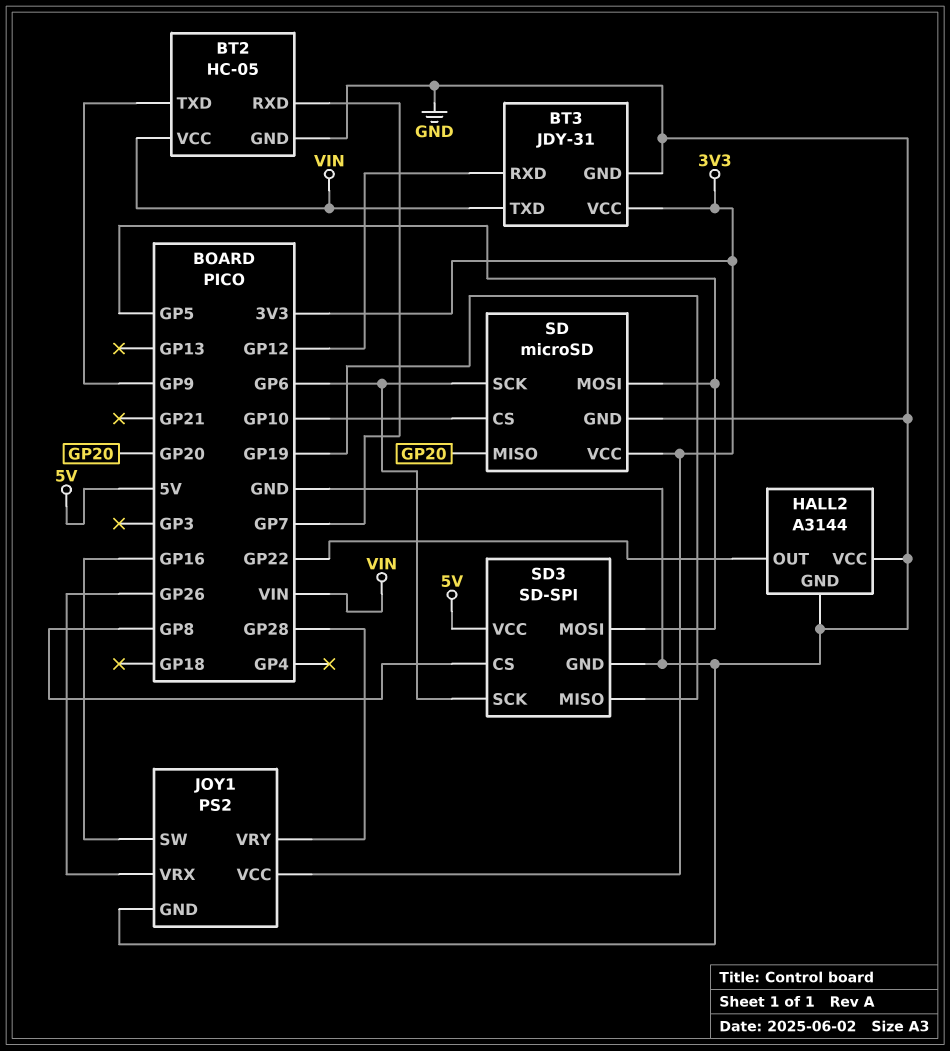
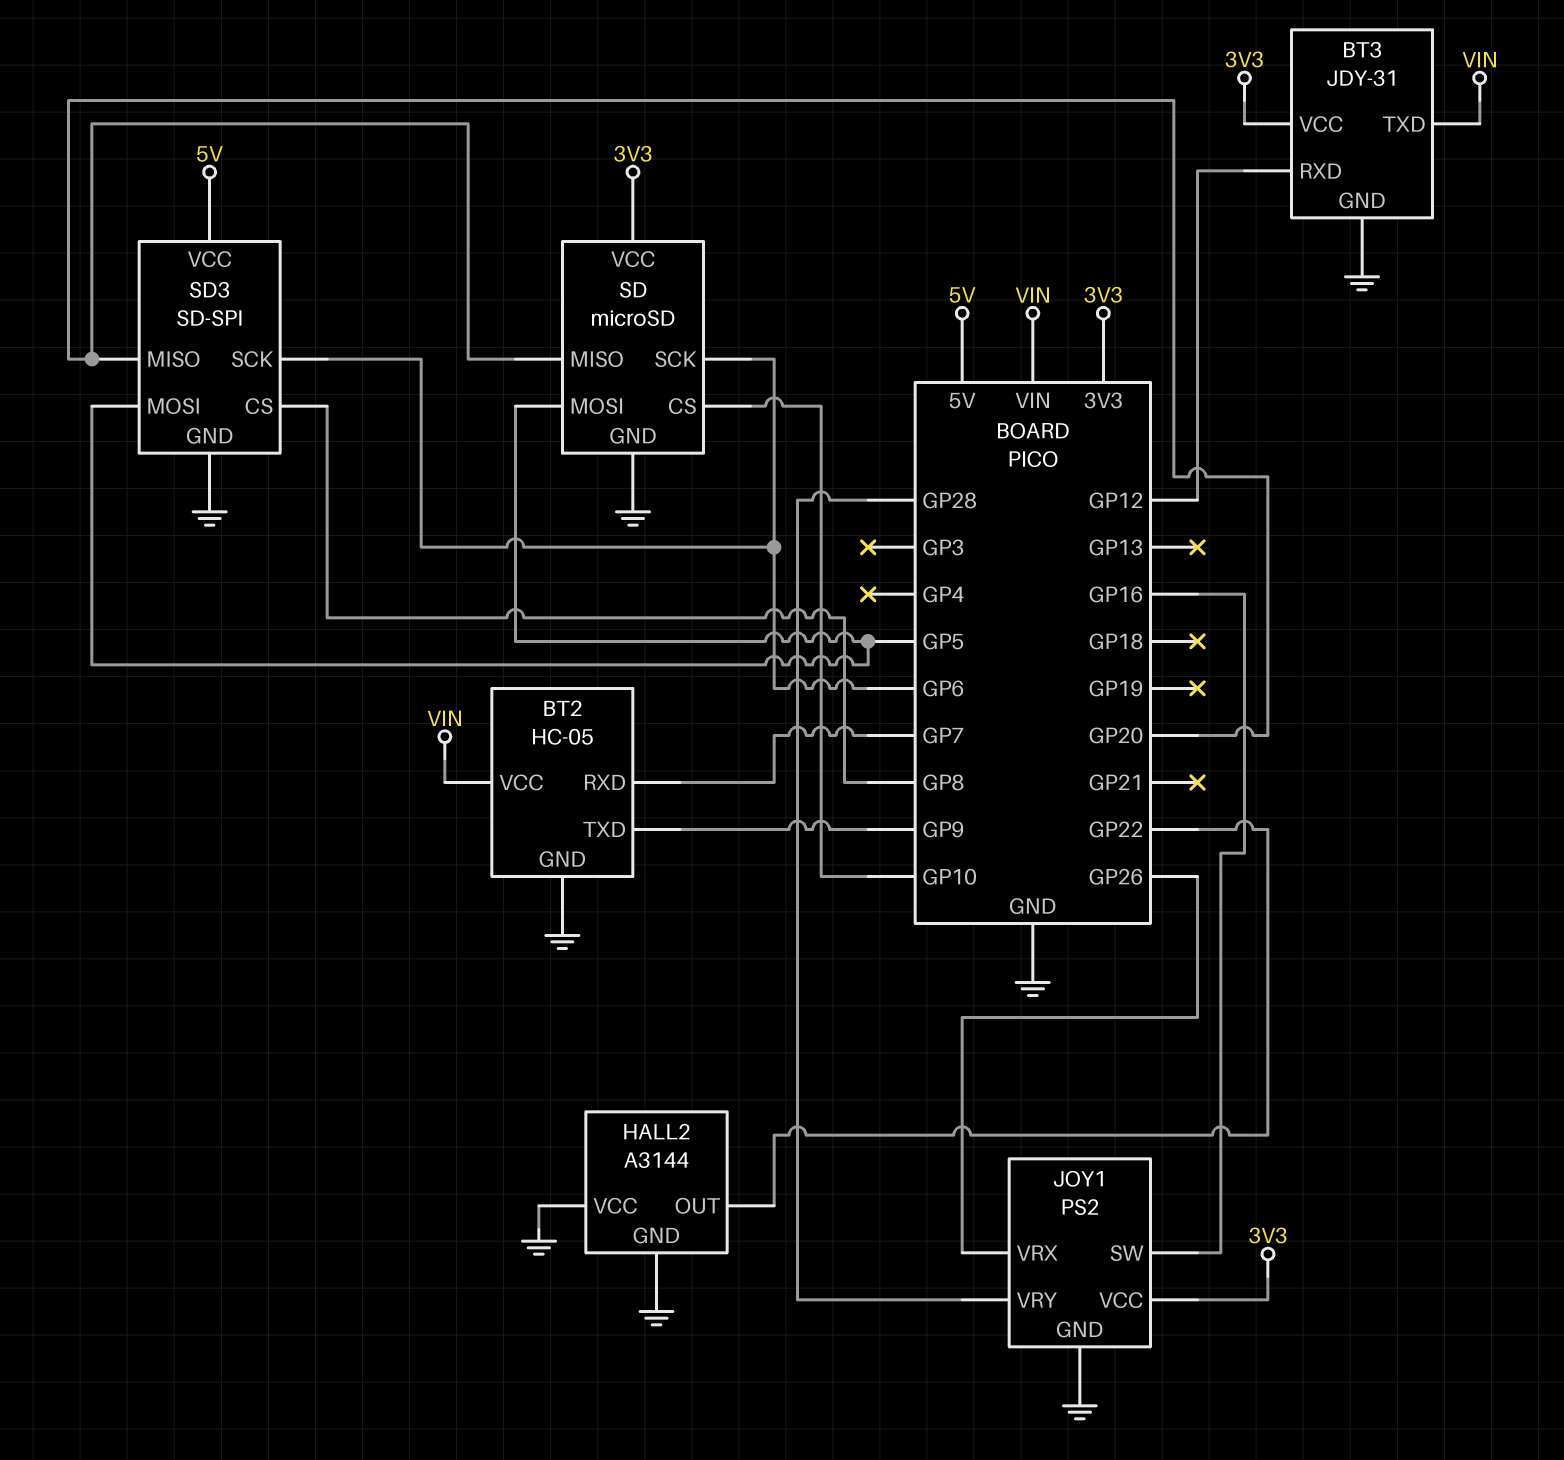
SD3 pin MISO: GP19 -> GP20

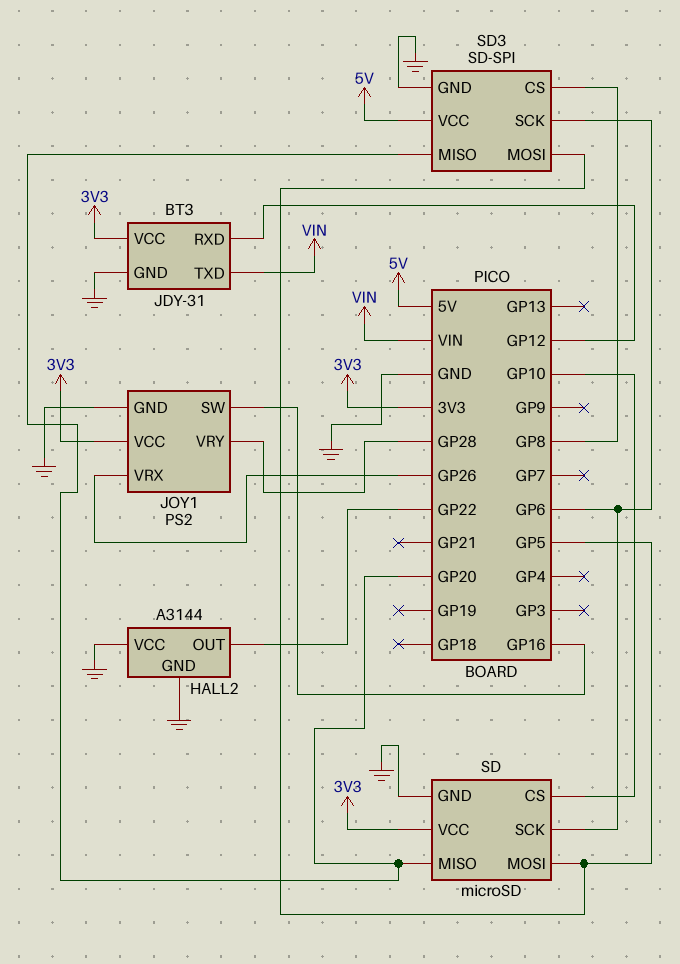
BT2: HC-05 -> none
BT2 pin GND: GND -> none
BT2 pin RXD: GP7 -> none
BT2 pin TXD: GP9 -> none
BT2 pin VCC: VIN -> none

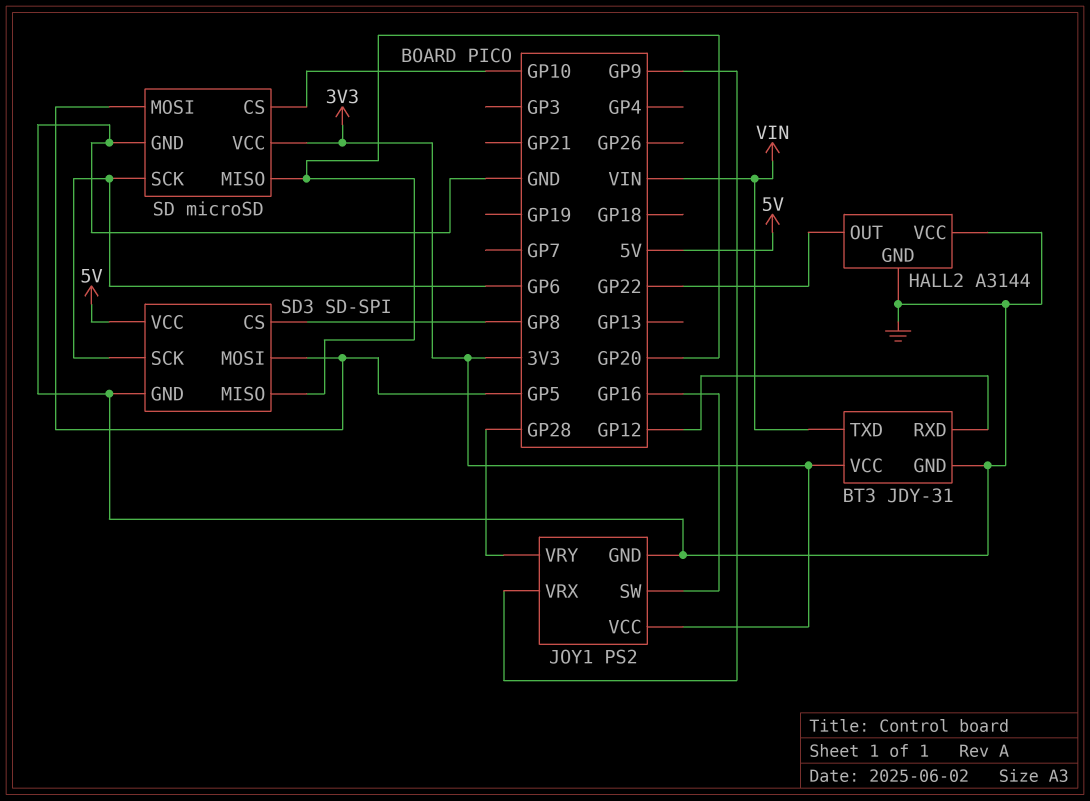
JOY1 pin VRX: GP26 -> GP9

